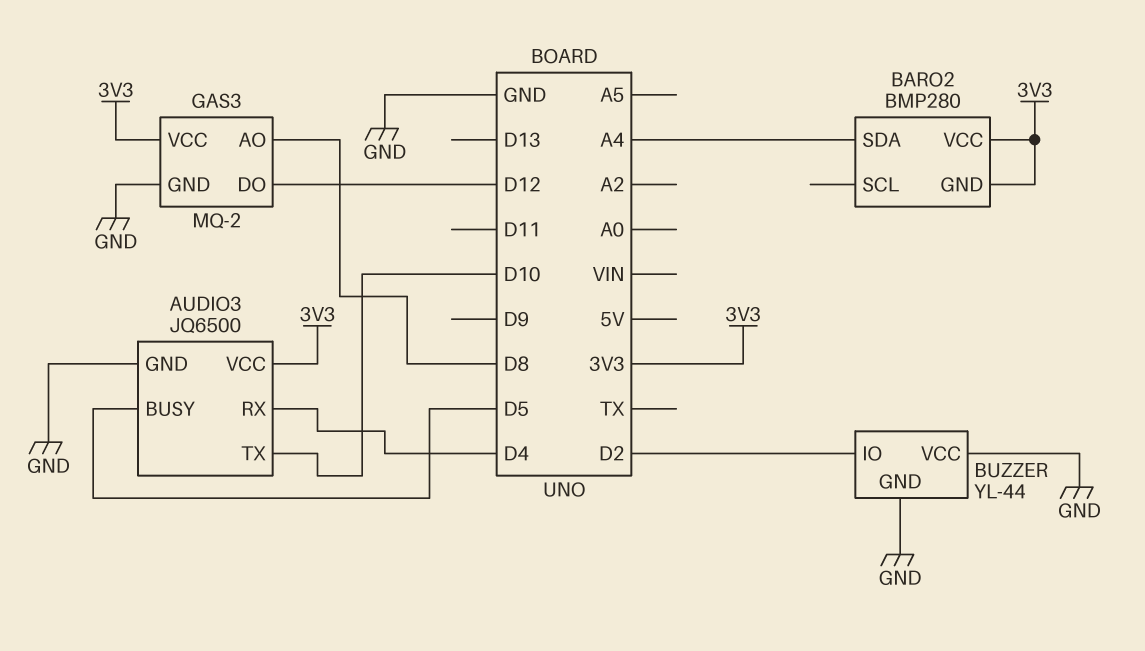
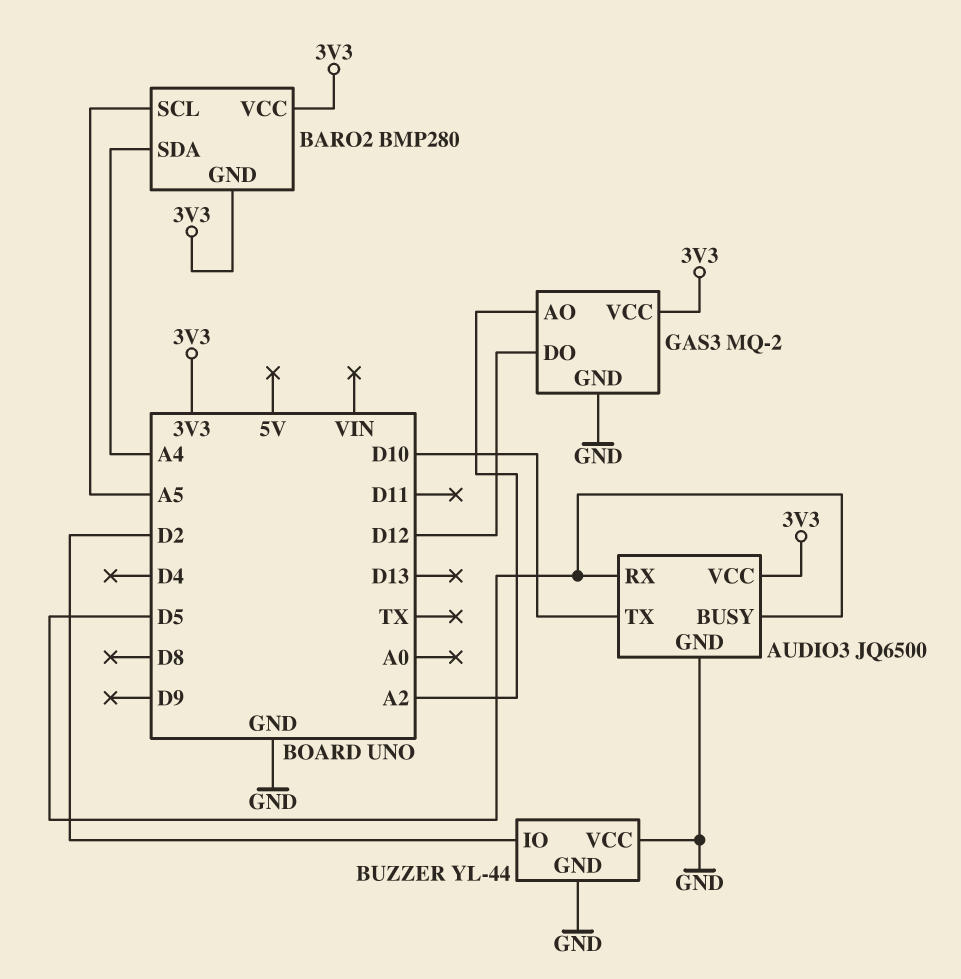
AUDIO3 pin RX: D4 -> D5
BARO2 pin SCL: none -> A5
GAS3 pin AO: D8 -> A2

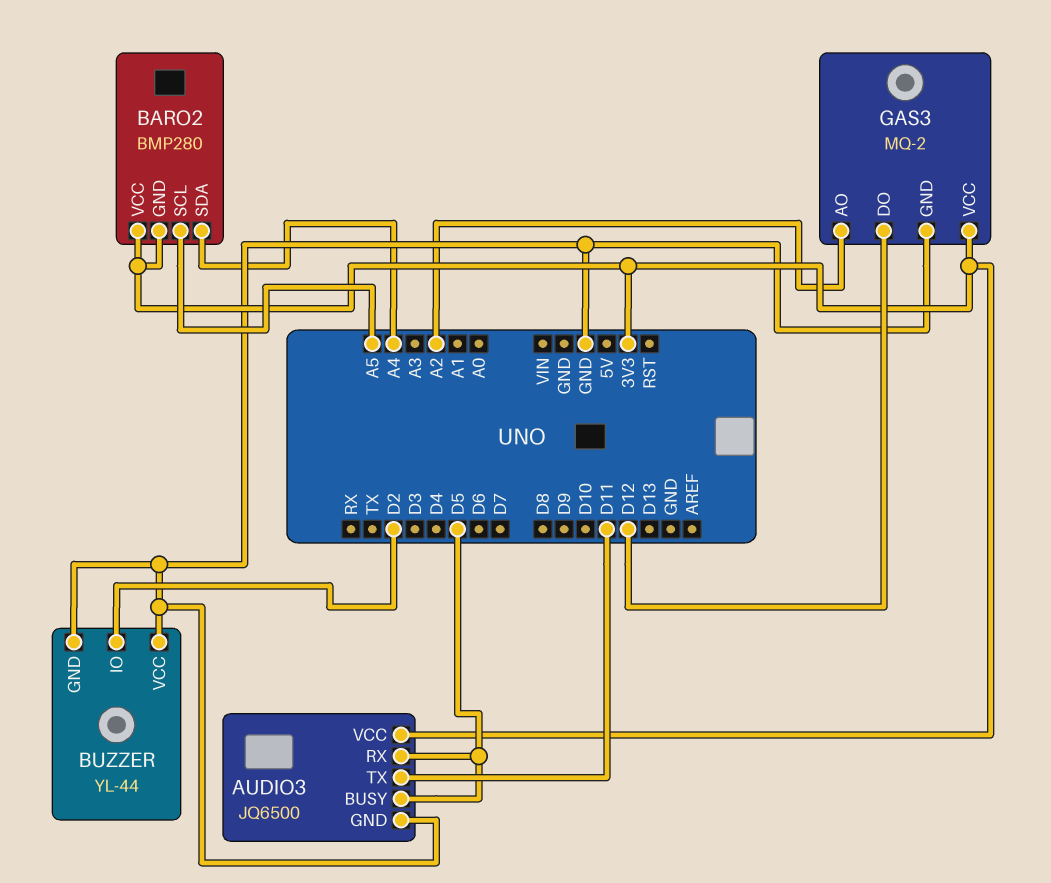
AUDIO3 pin TX: D10 -> D11

